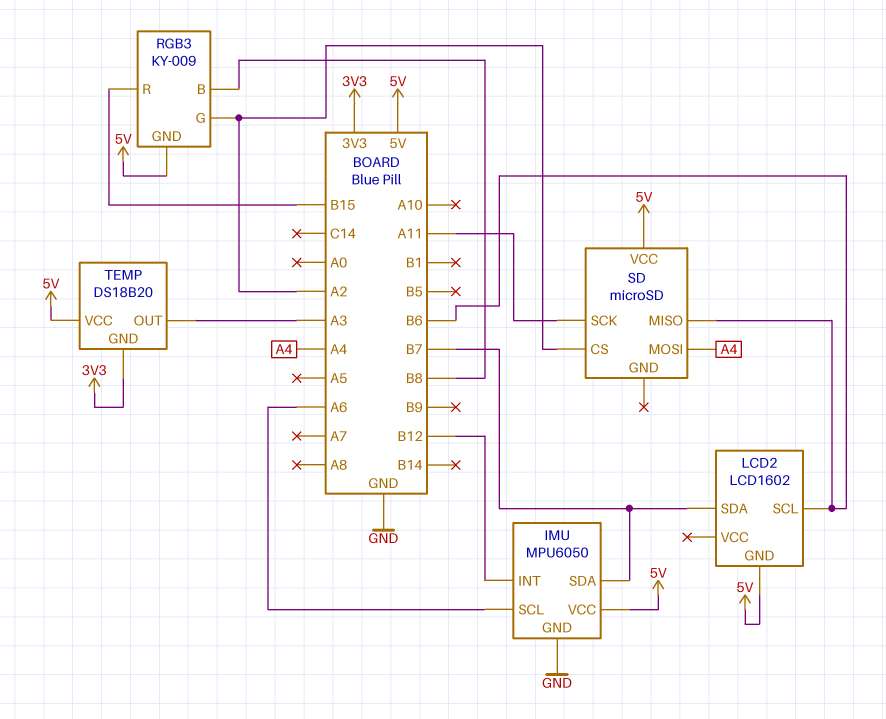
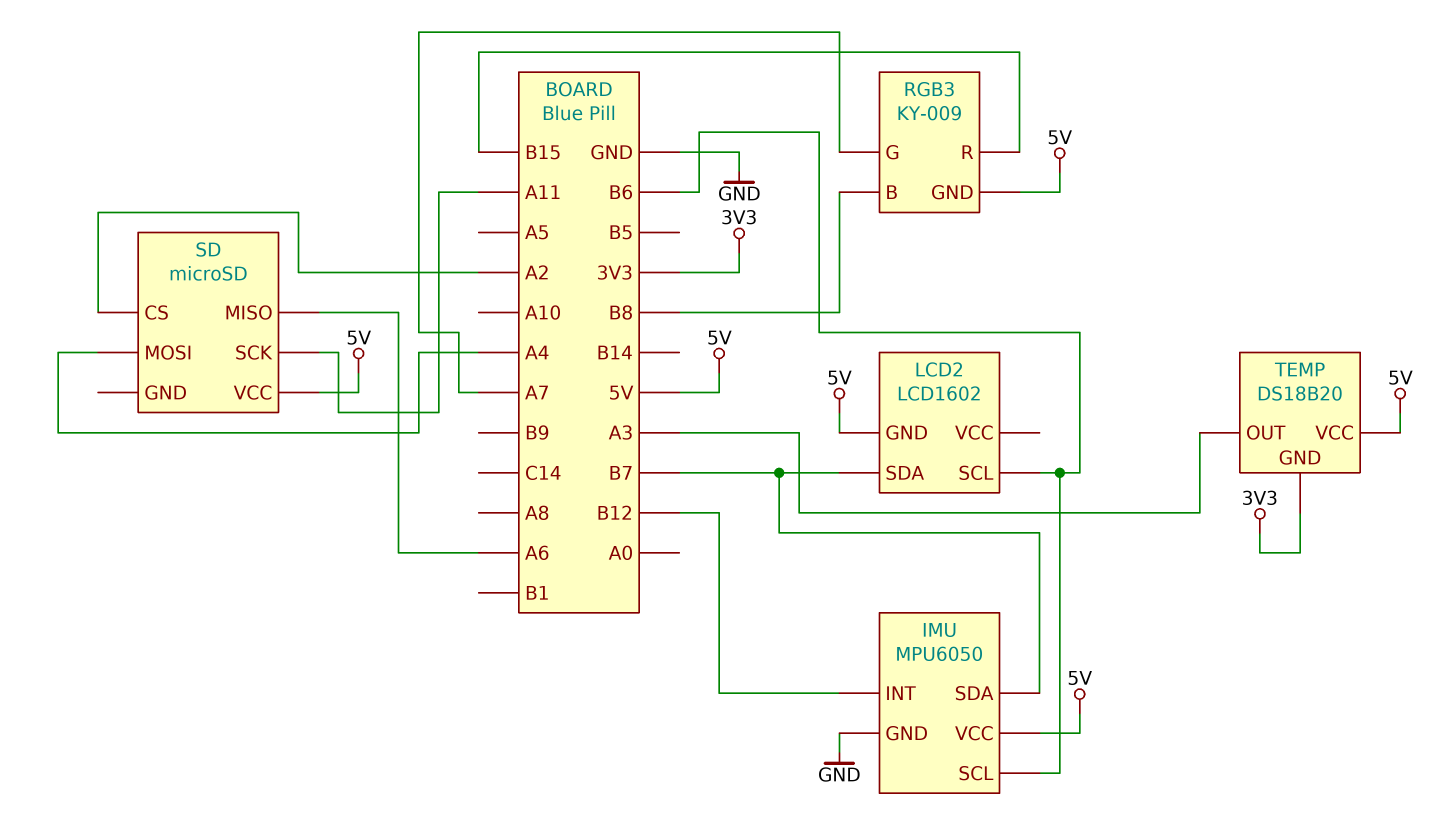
IMU pin SCL: A6 -> B6
RGB3 pin G: A2 -> A7
SD pin MISO: B6 -> A6

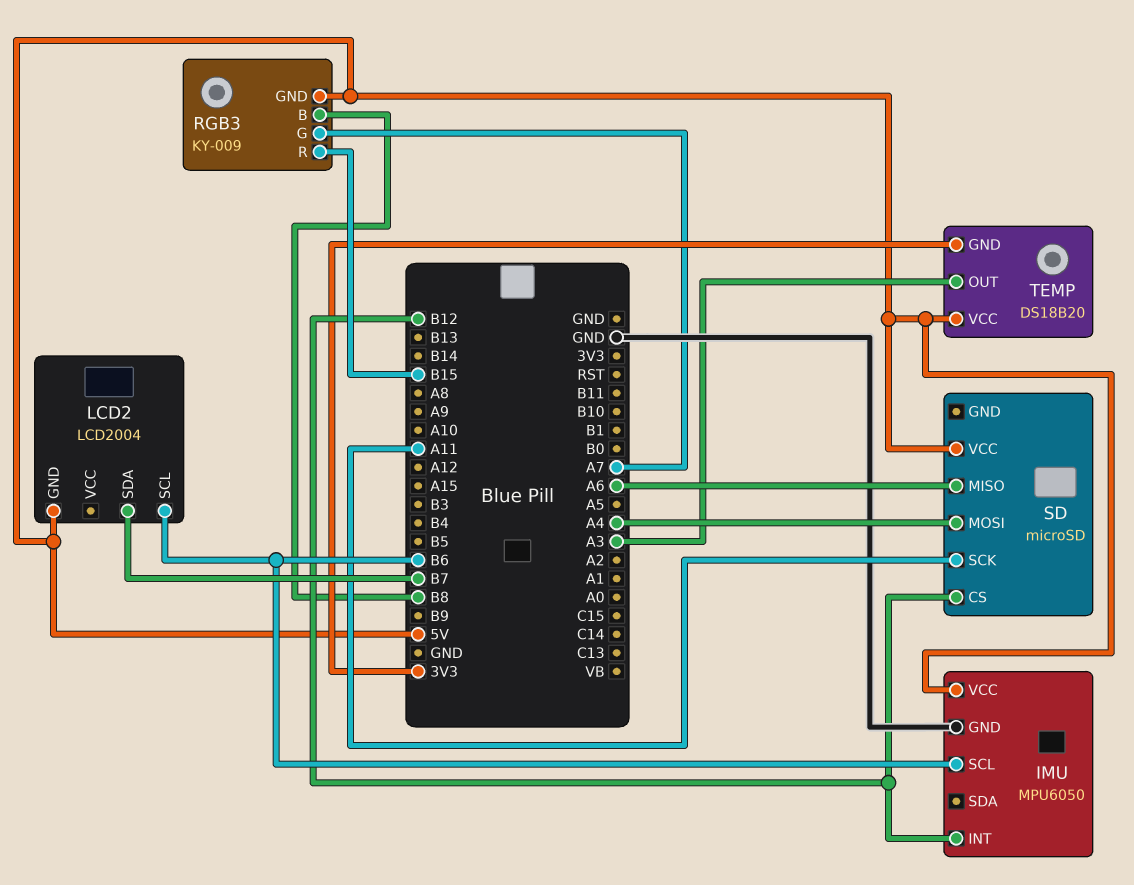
IMU pin SDA: B7 -> none
LCD2: LCD1602 -> LCD2004
SD pin CS: A2 -> B12

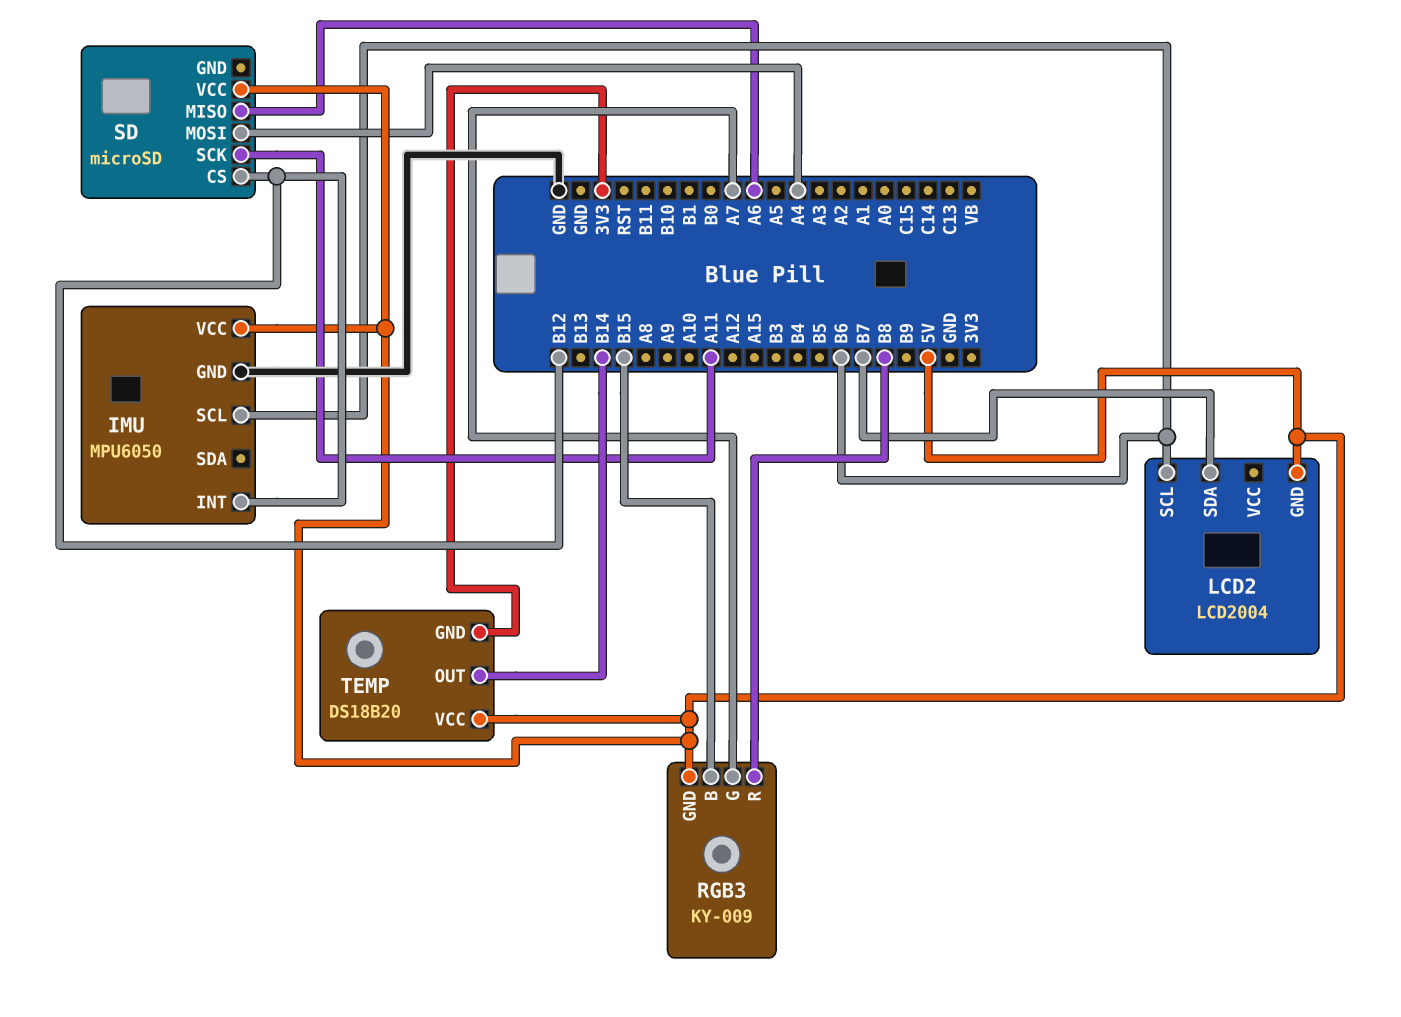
RGB3 pin B: B8 -> B15
RGB3 pin R: B15 -> B8
TEMP pin OUT: A3 -> B14

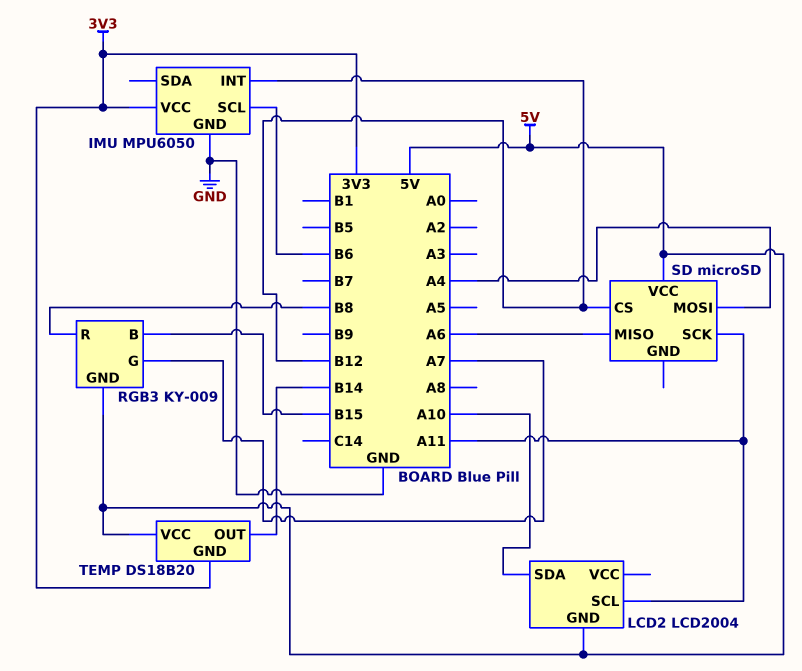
IMU pin VCC: 5V -> 3V3
LCD2 pin SCL: B6 -> A11
LCD2 pin SDA: B7 -> A10

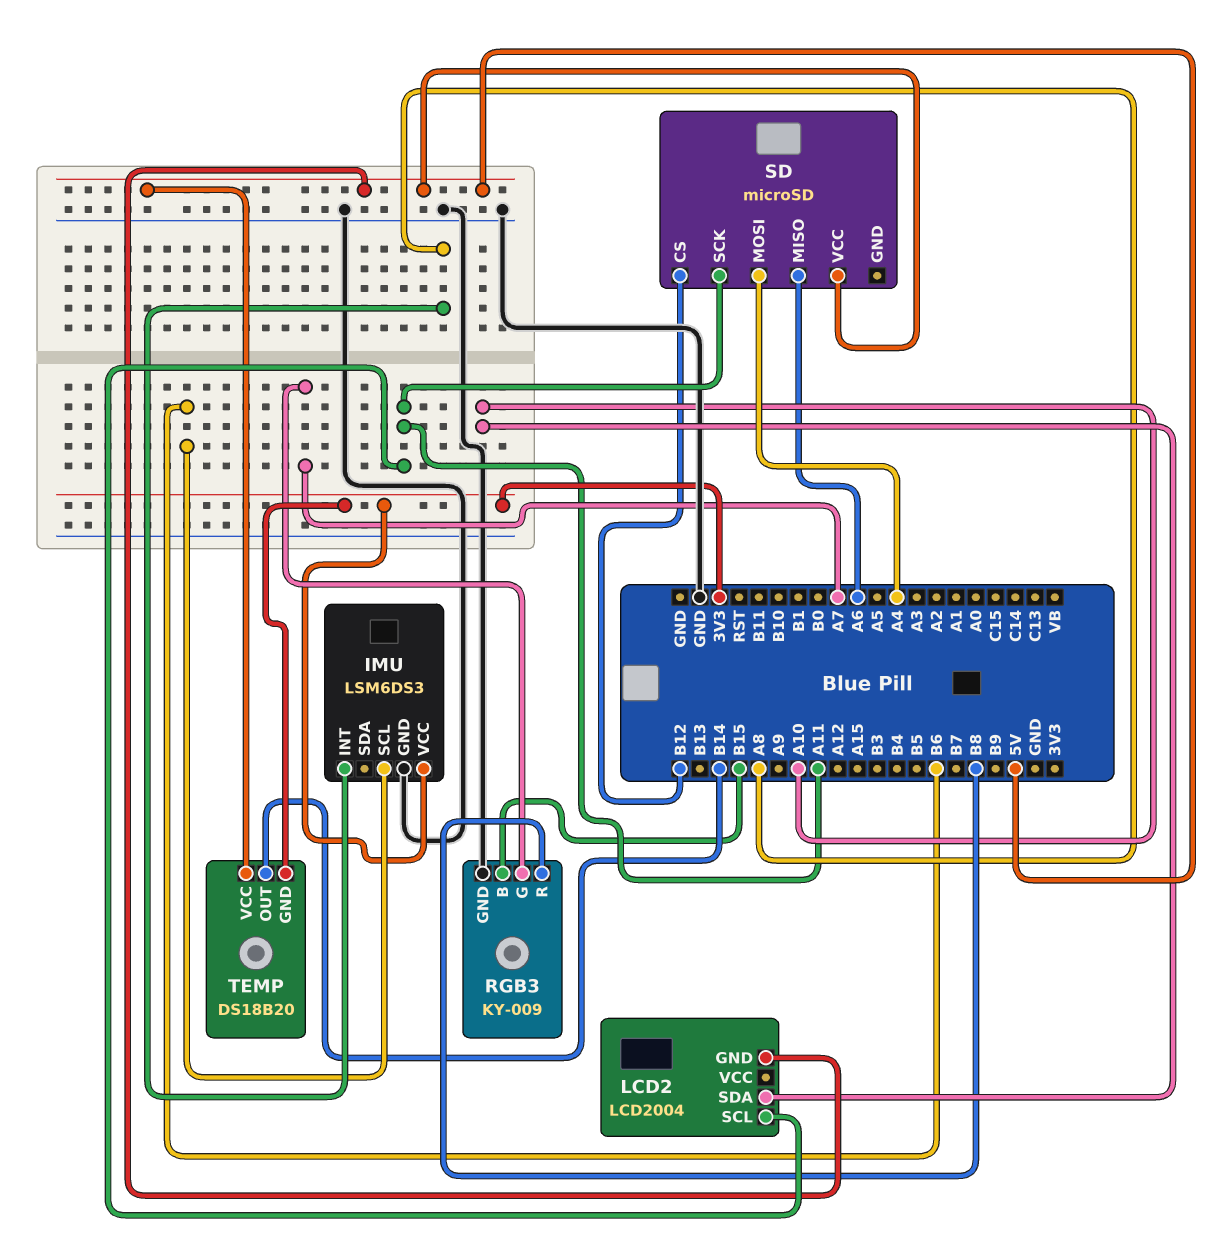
IMU: MPU6050 -> LSM6DS3
IMU pin INT: B12 -> A8
RGB3 pin GND: 5V -> GND

